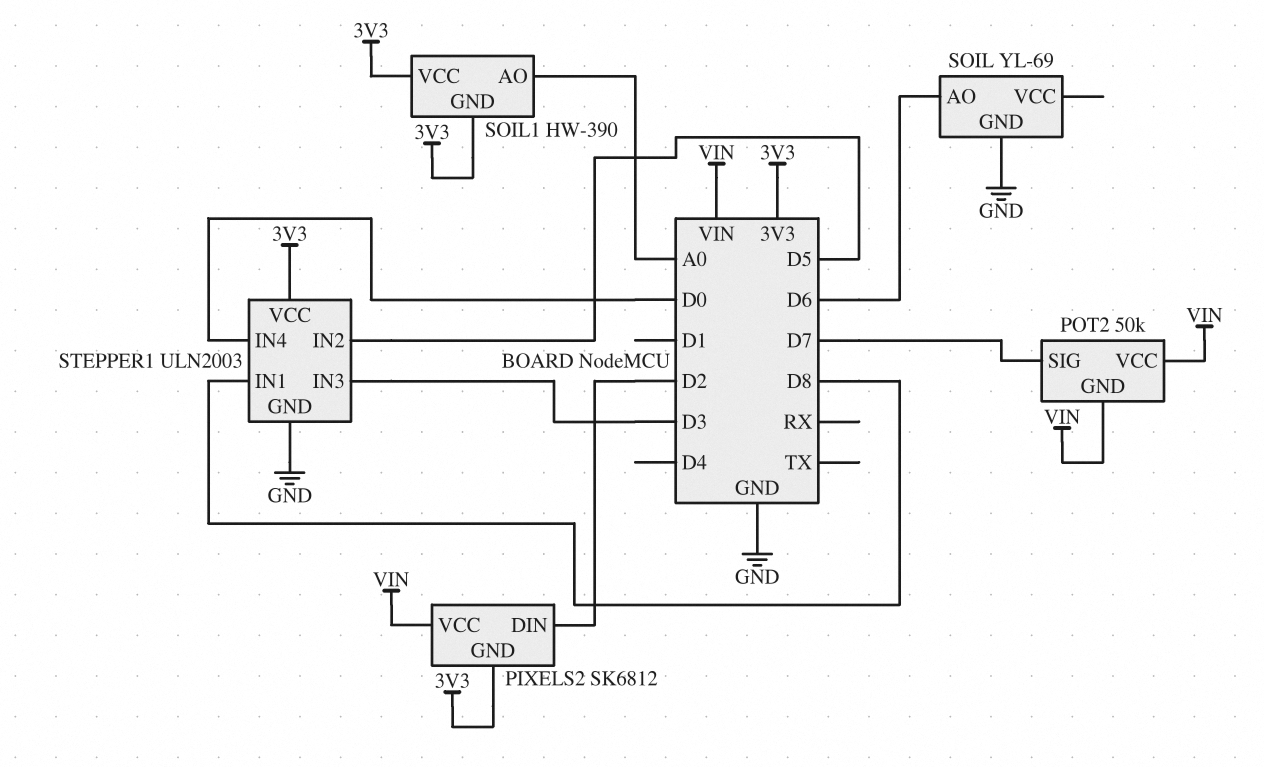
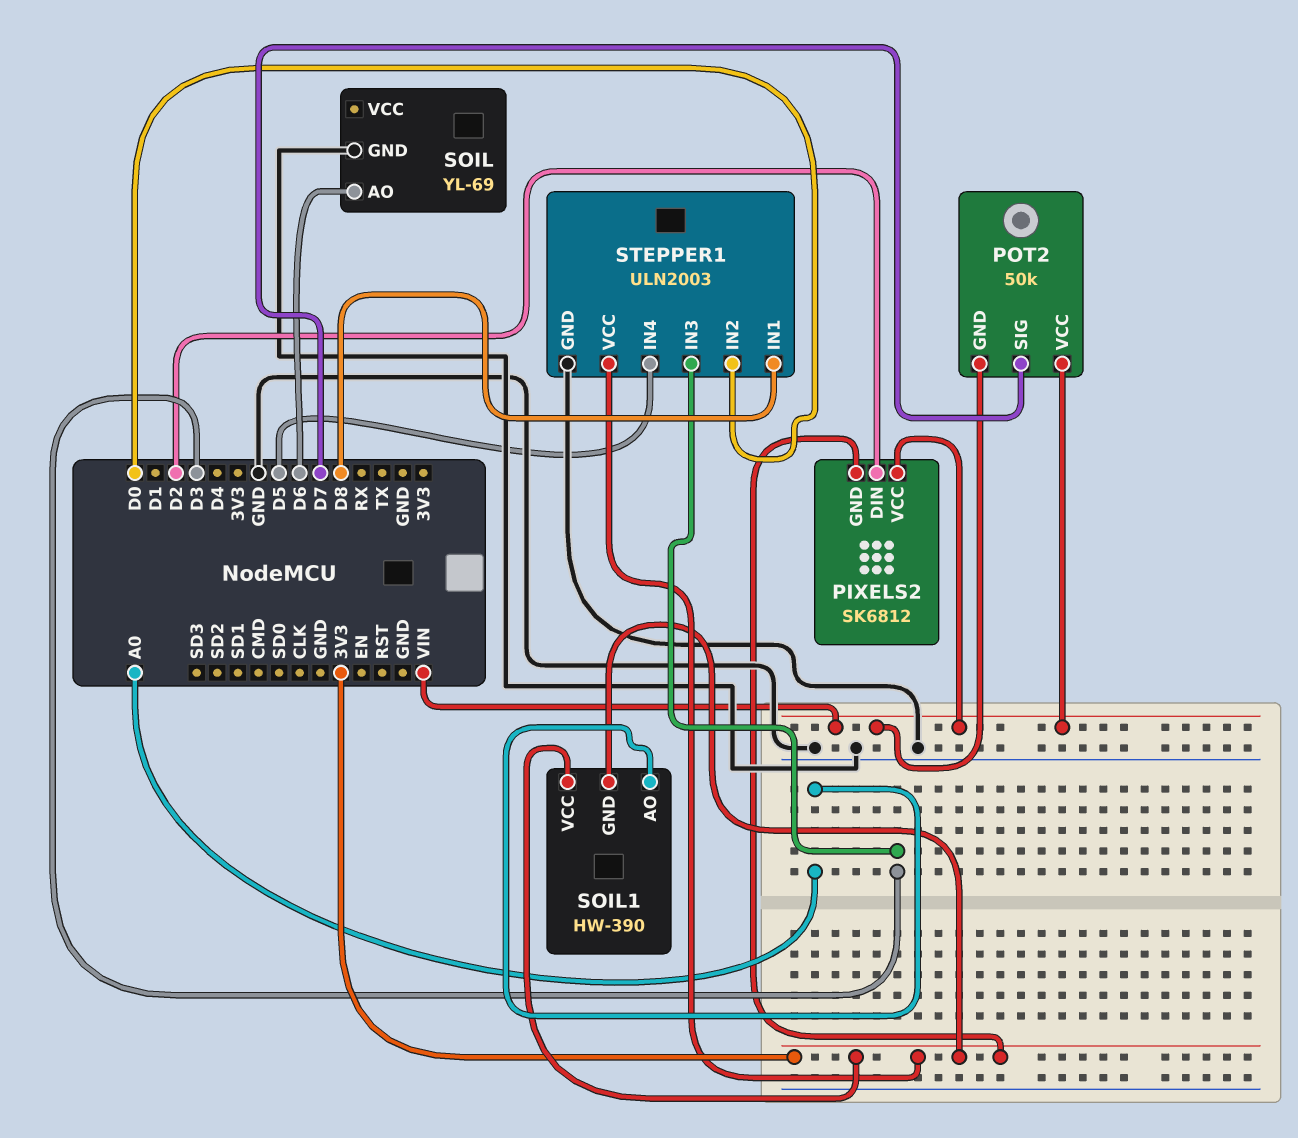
STEPPER1 pin IN2: D5 -> D0
STEPPER1 pin IN4: D0 -> D5

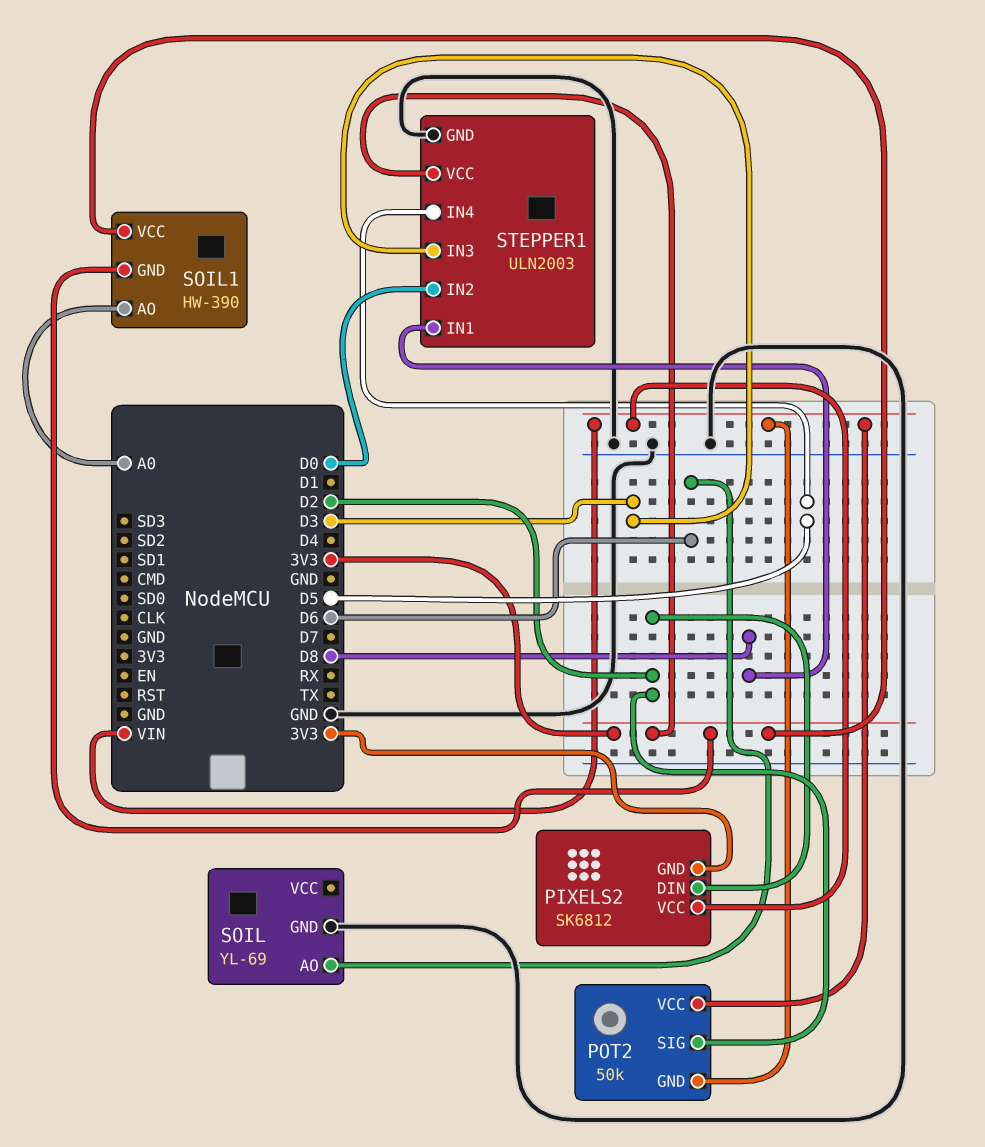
POT2 pin SIG: D7 -> D2

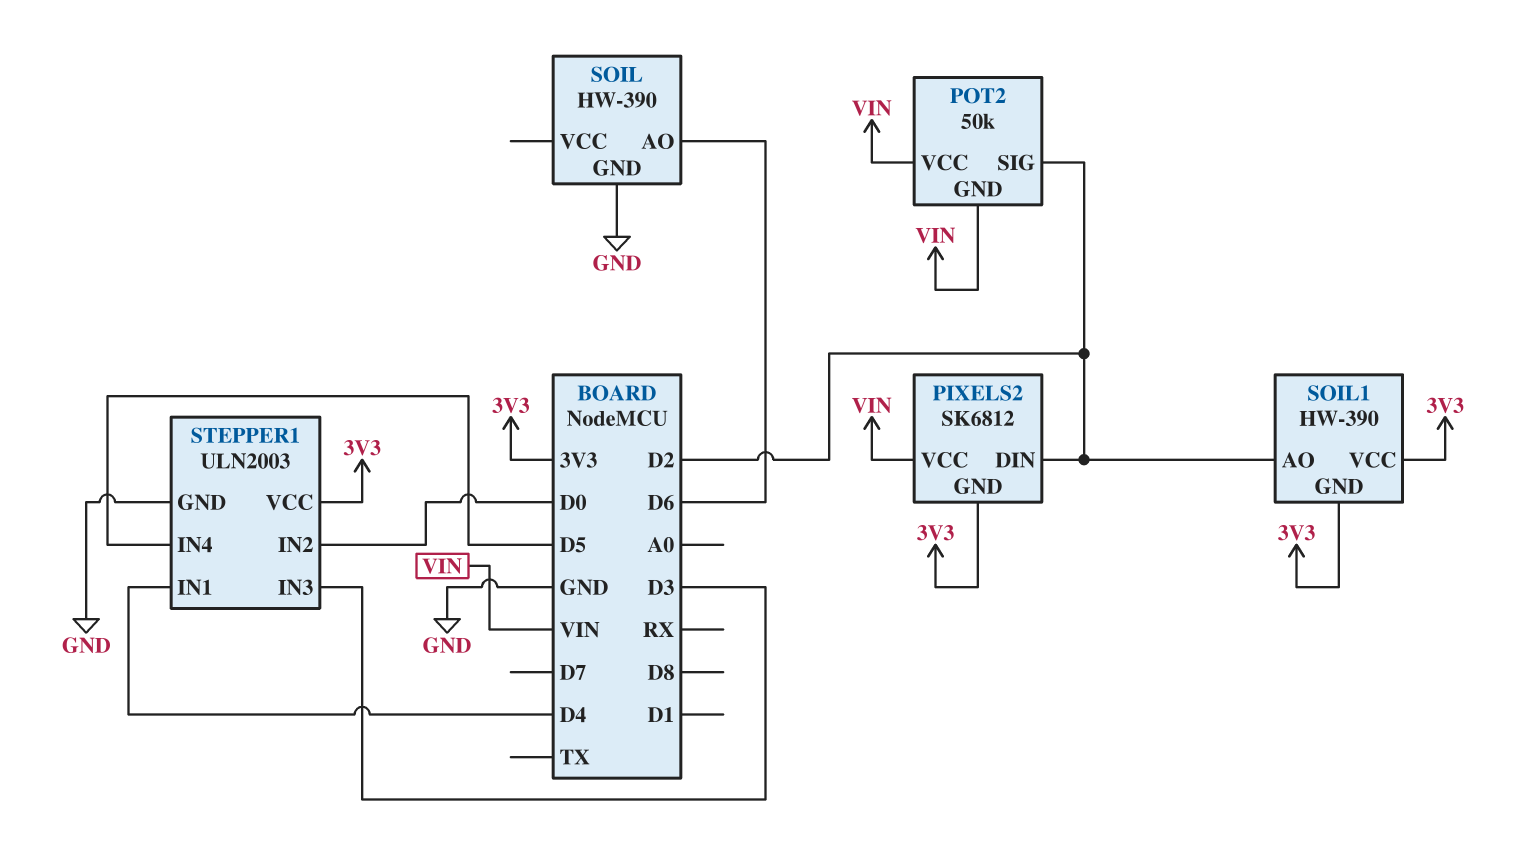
SOIL: YL-69 -> HW-390
SOIL1 pin AO: A0 -> D2
STEPPER1 pin IN1: D8 -> D4

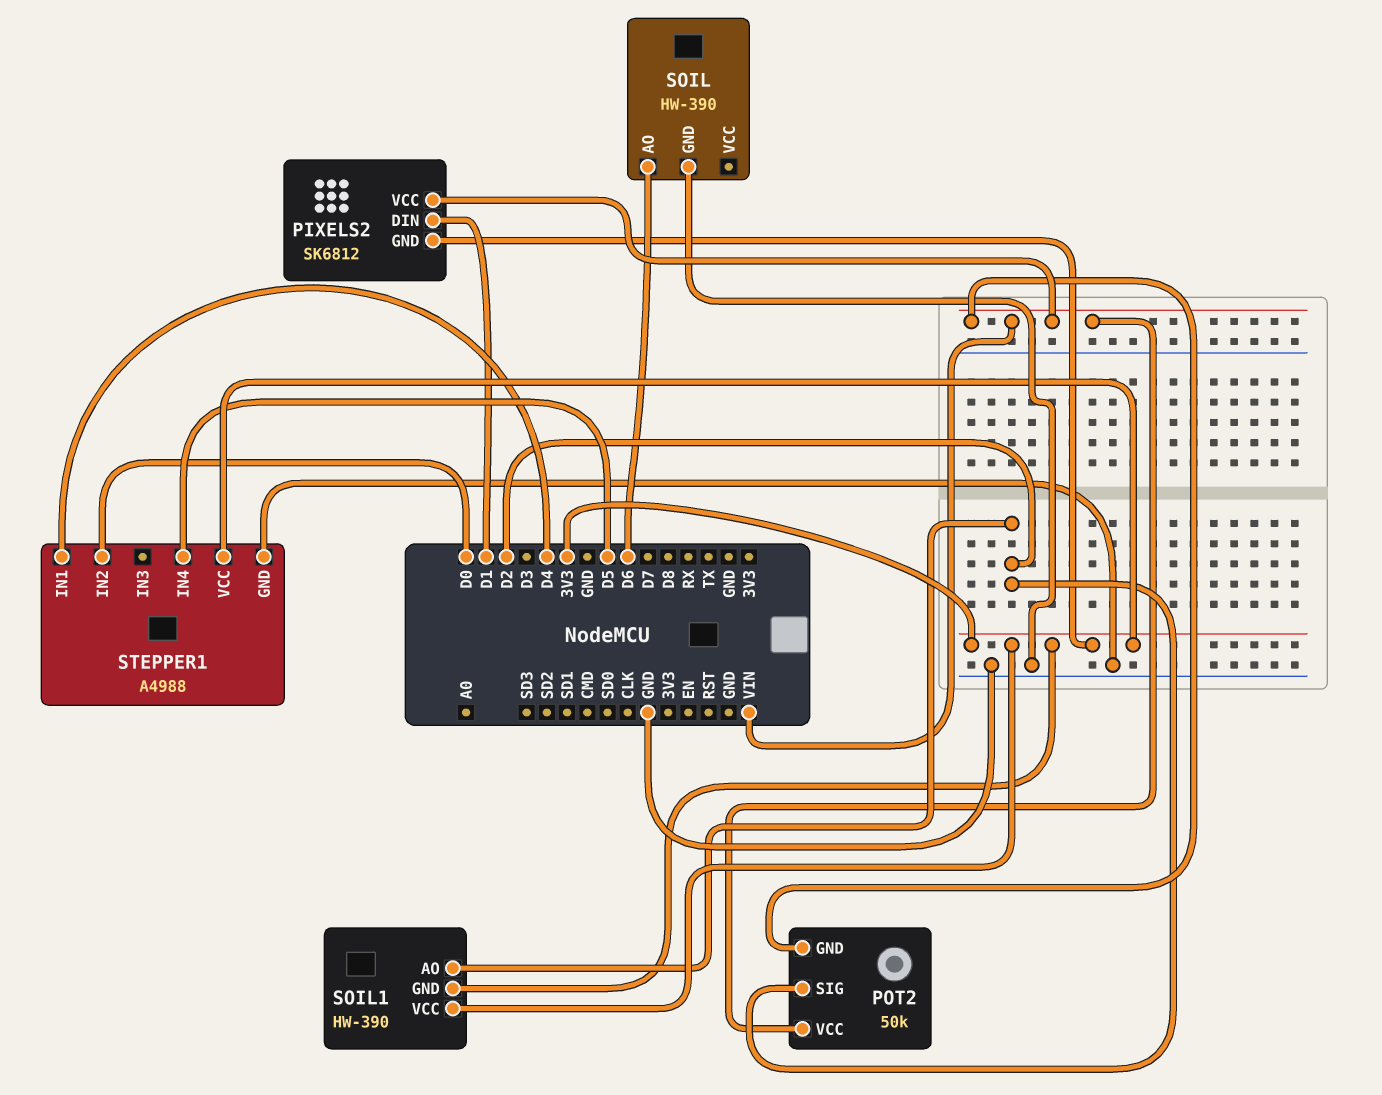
PIXELS2 pin DIN: D2 -> D1
STEPPER1: ULN2003 -> A4988
STEPPER1 pin IN3: D3 -> none

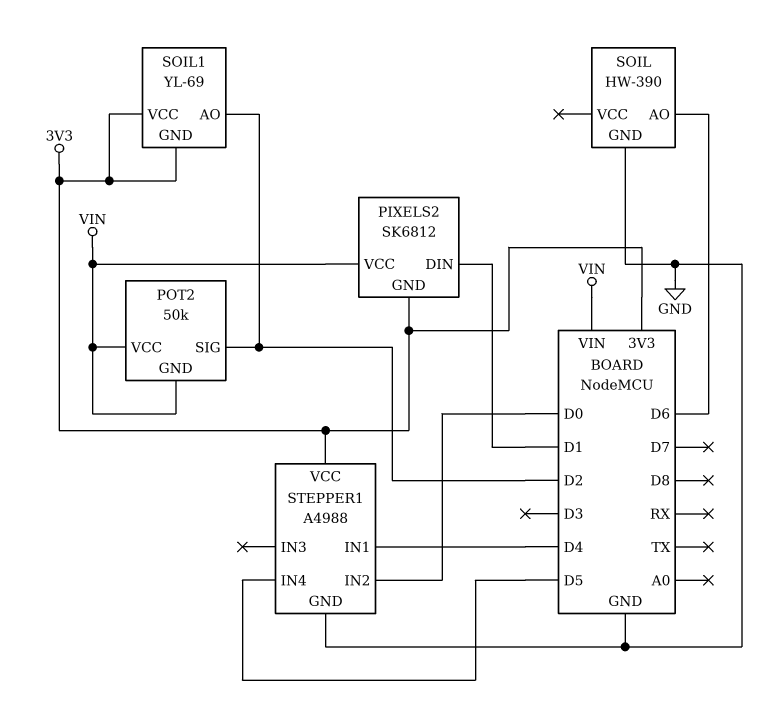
SOIL1: HW-390 -> YL-69

